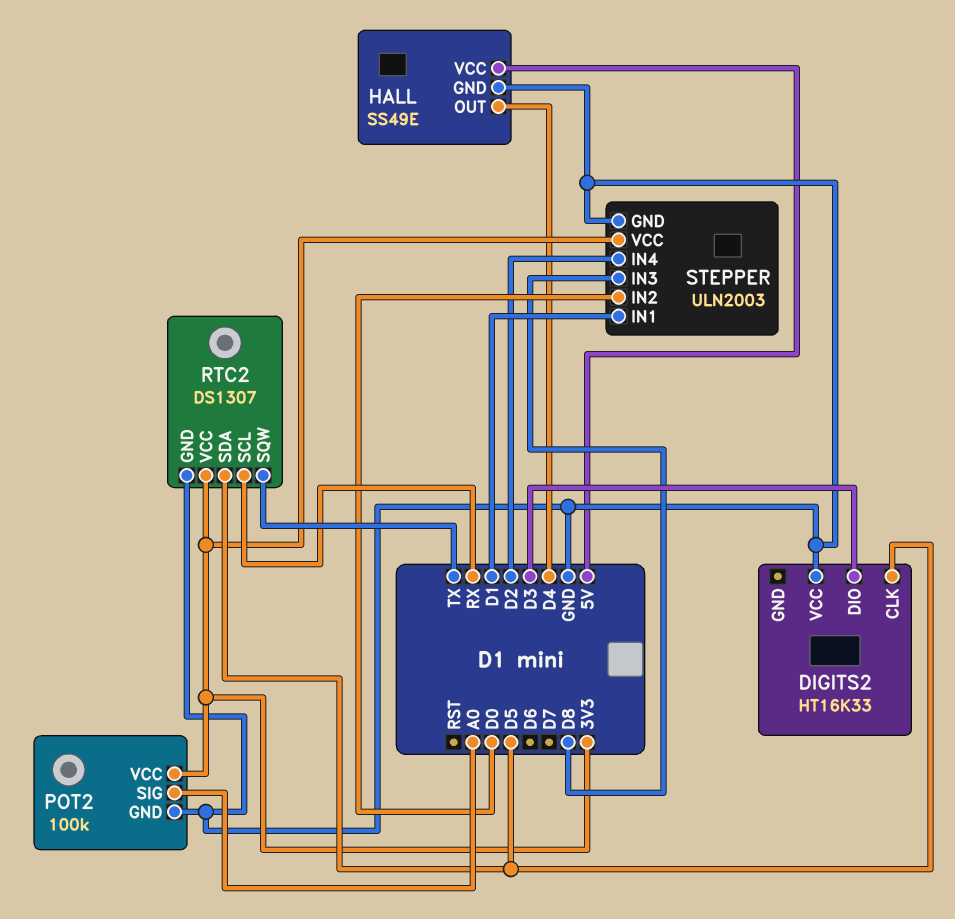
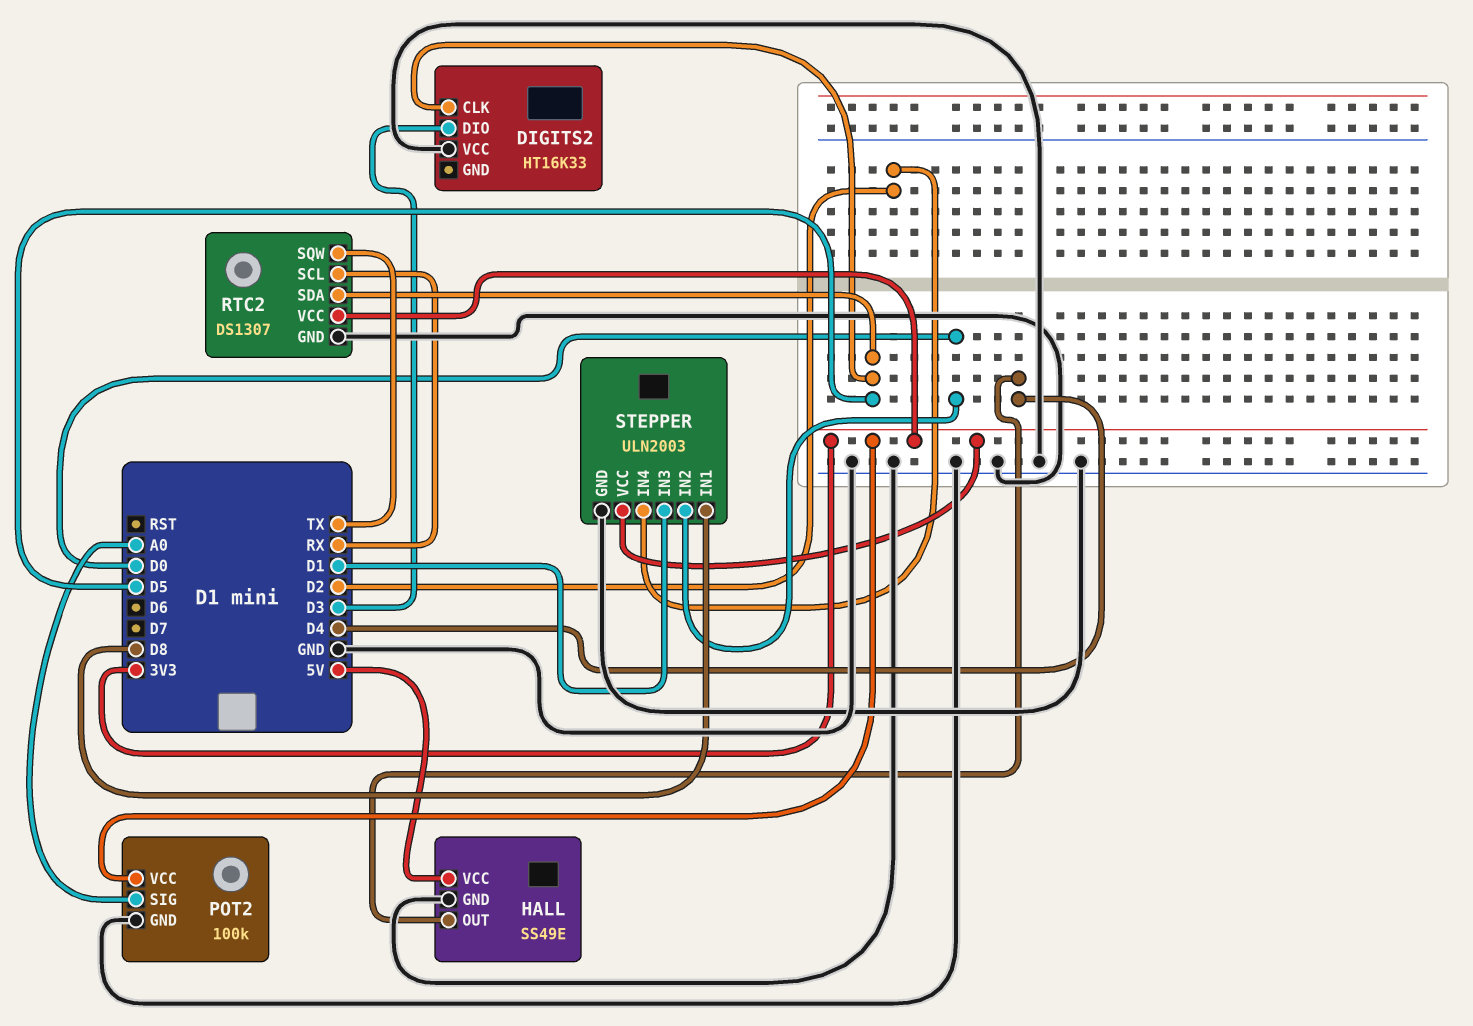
STEPPER pin IN1: D1 -> D8
STEPPER pin IN3: D8 -> D1

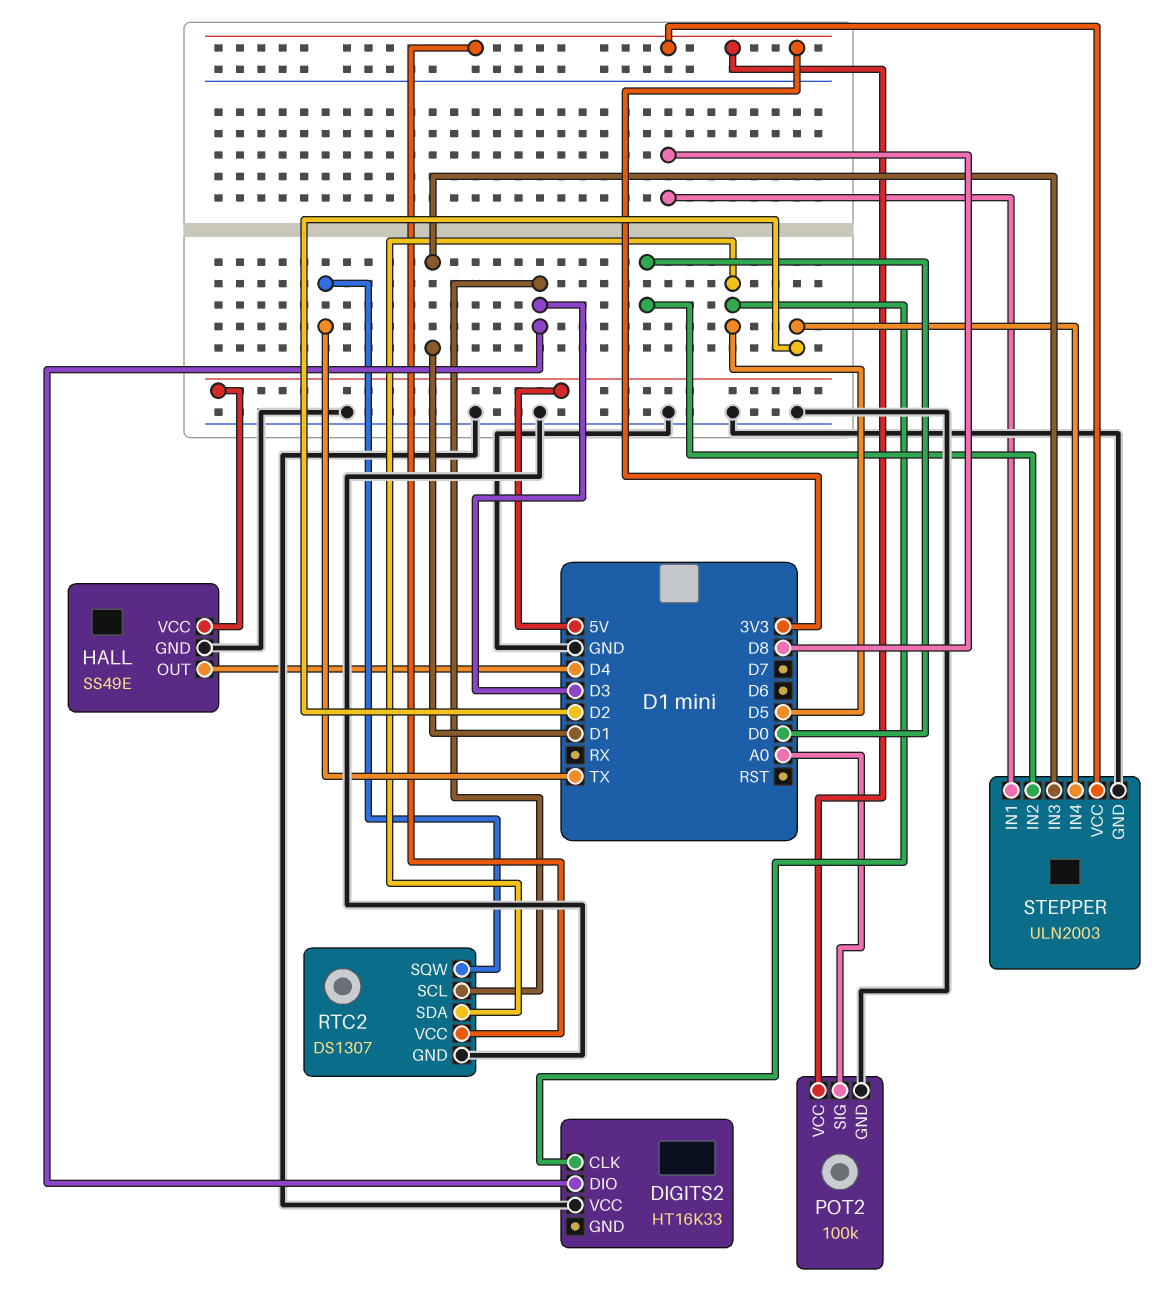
RTC2 pin SCL: RX -> D3

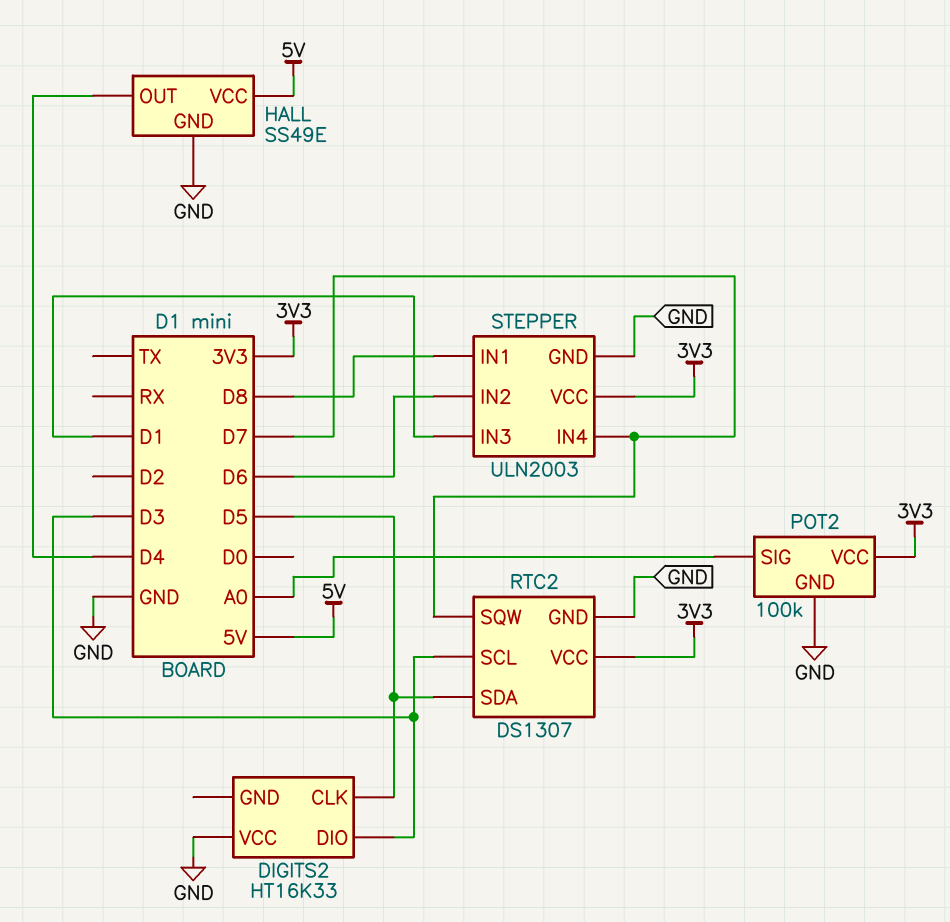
RTC2 pin SQW: TX -> D7
STEPPER pin IN2: D0 -> D6
STEPPER pin IN4: D2 -> D7

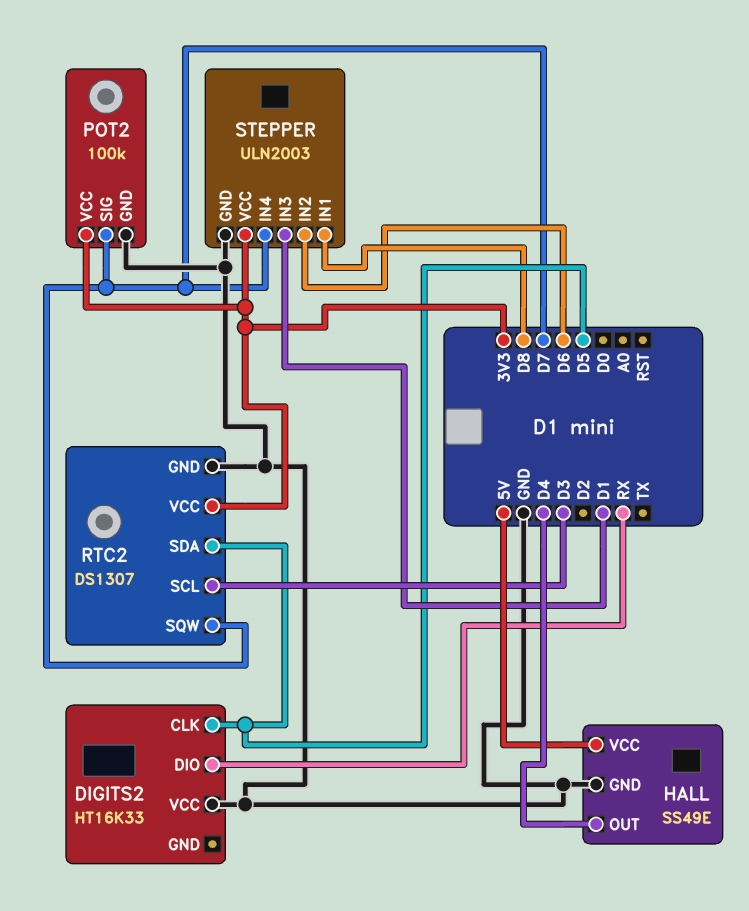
DIGITS2 pin DIO: D3 -> RX
POT2 pin SIG: A0 -> D7

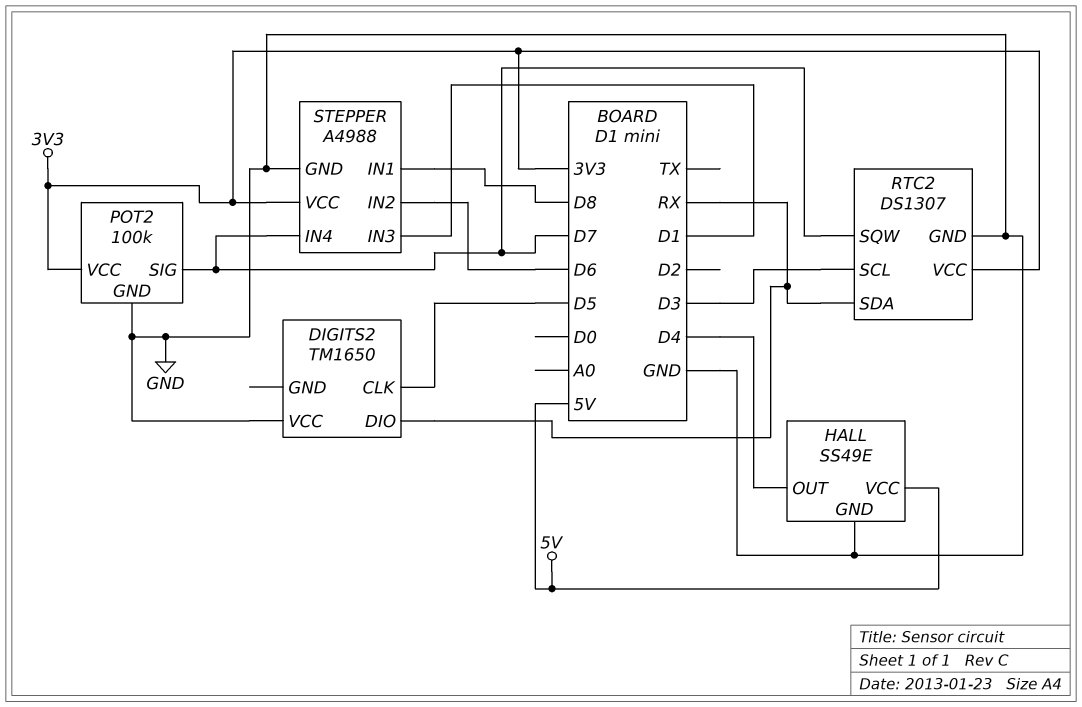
DIGITS2: HT16K33 -> TM1650
RTC2 pin SDA: D5 -> RX
STEPPER: ULN2003 -> A4988

